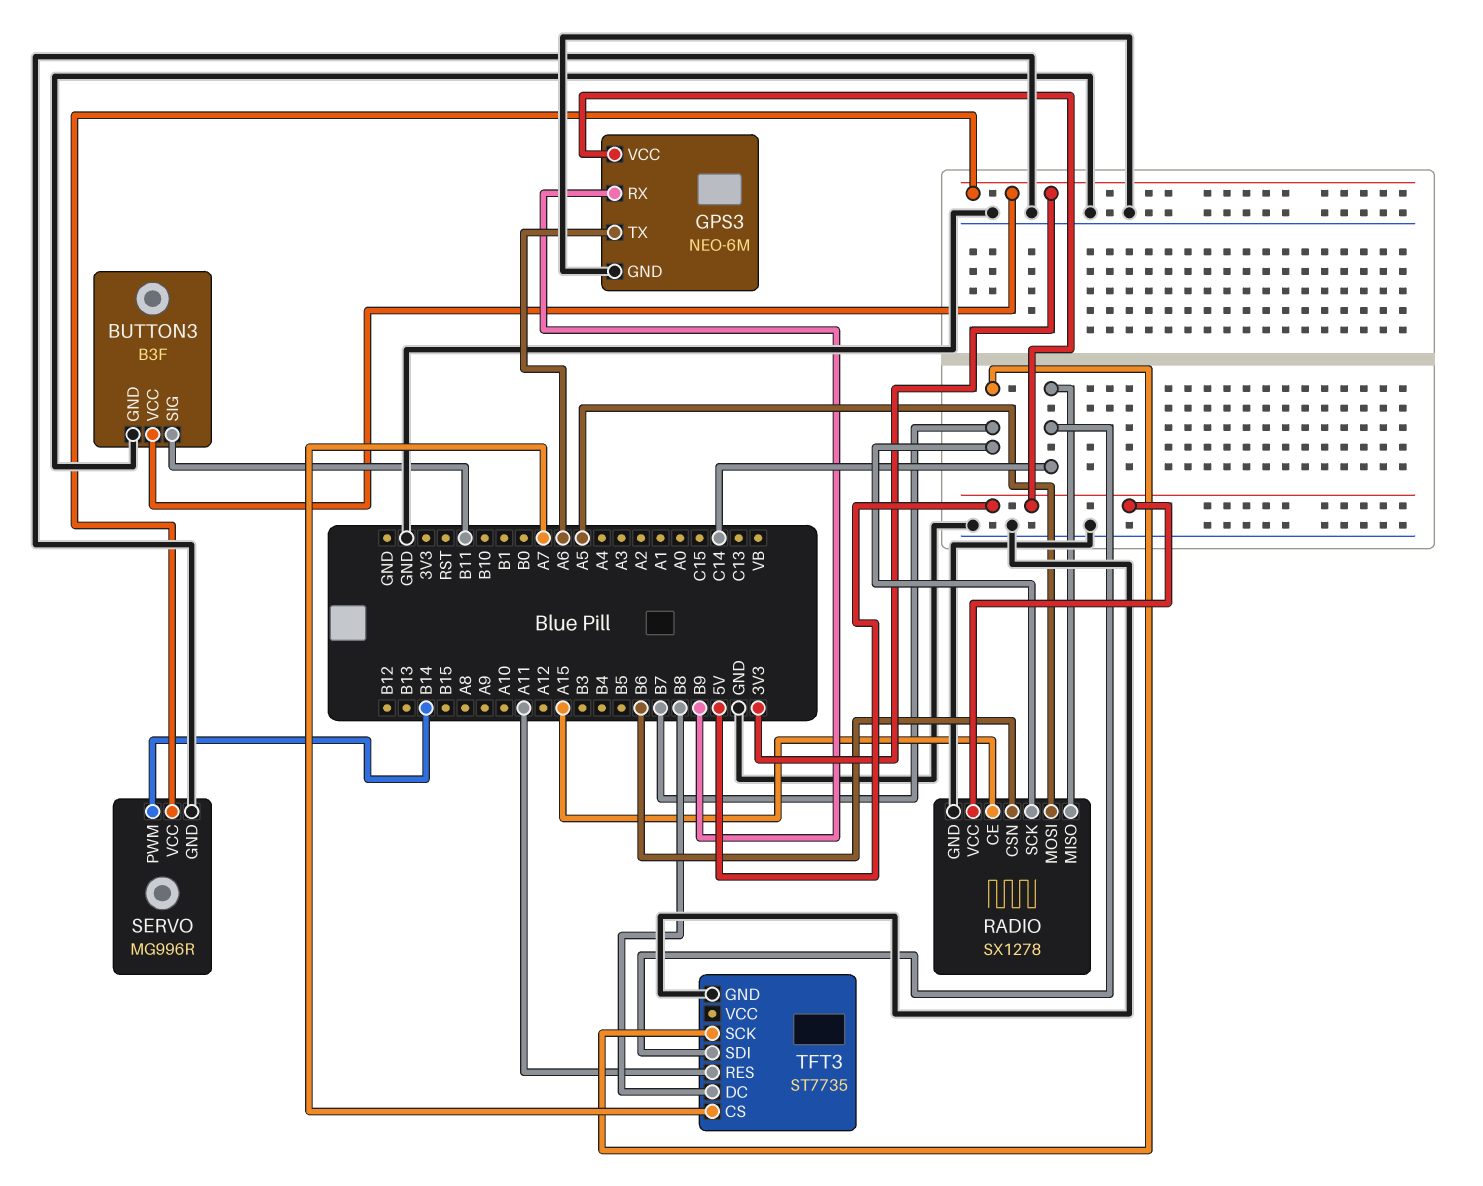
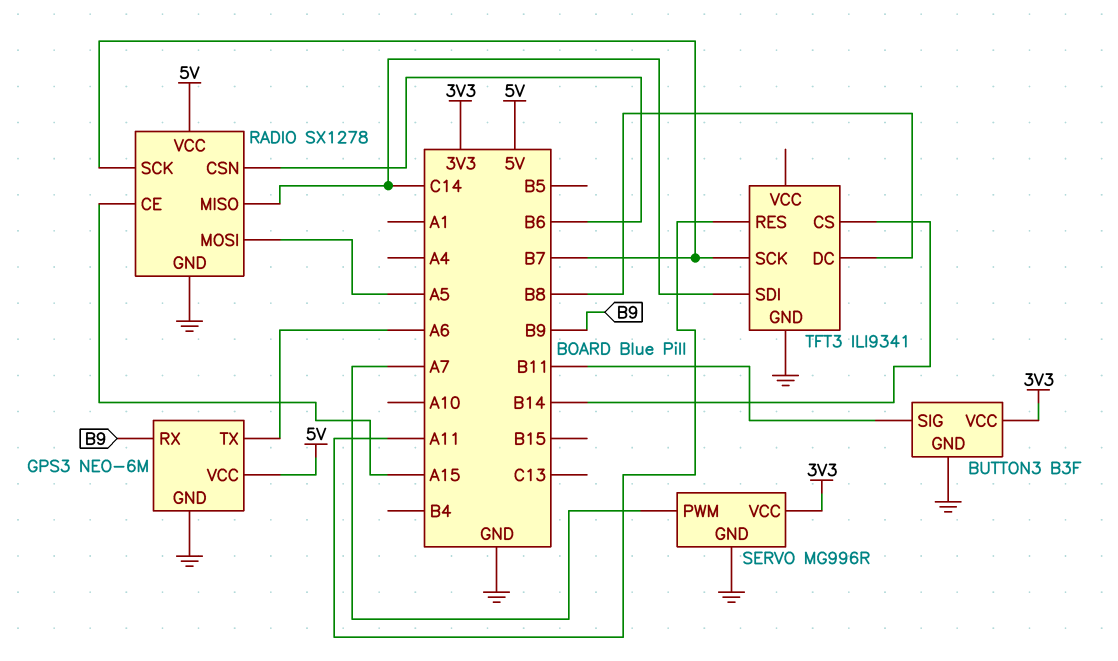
SERVO pin PWM: B14 -> A7
TFT3: ST7735 -> ILI9341
TFT3 pin CS: A7 -> B14

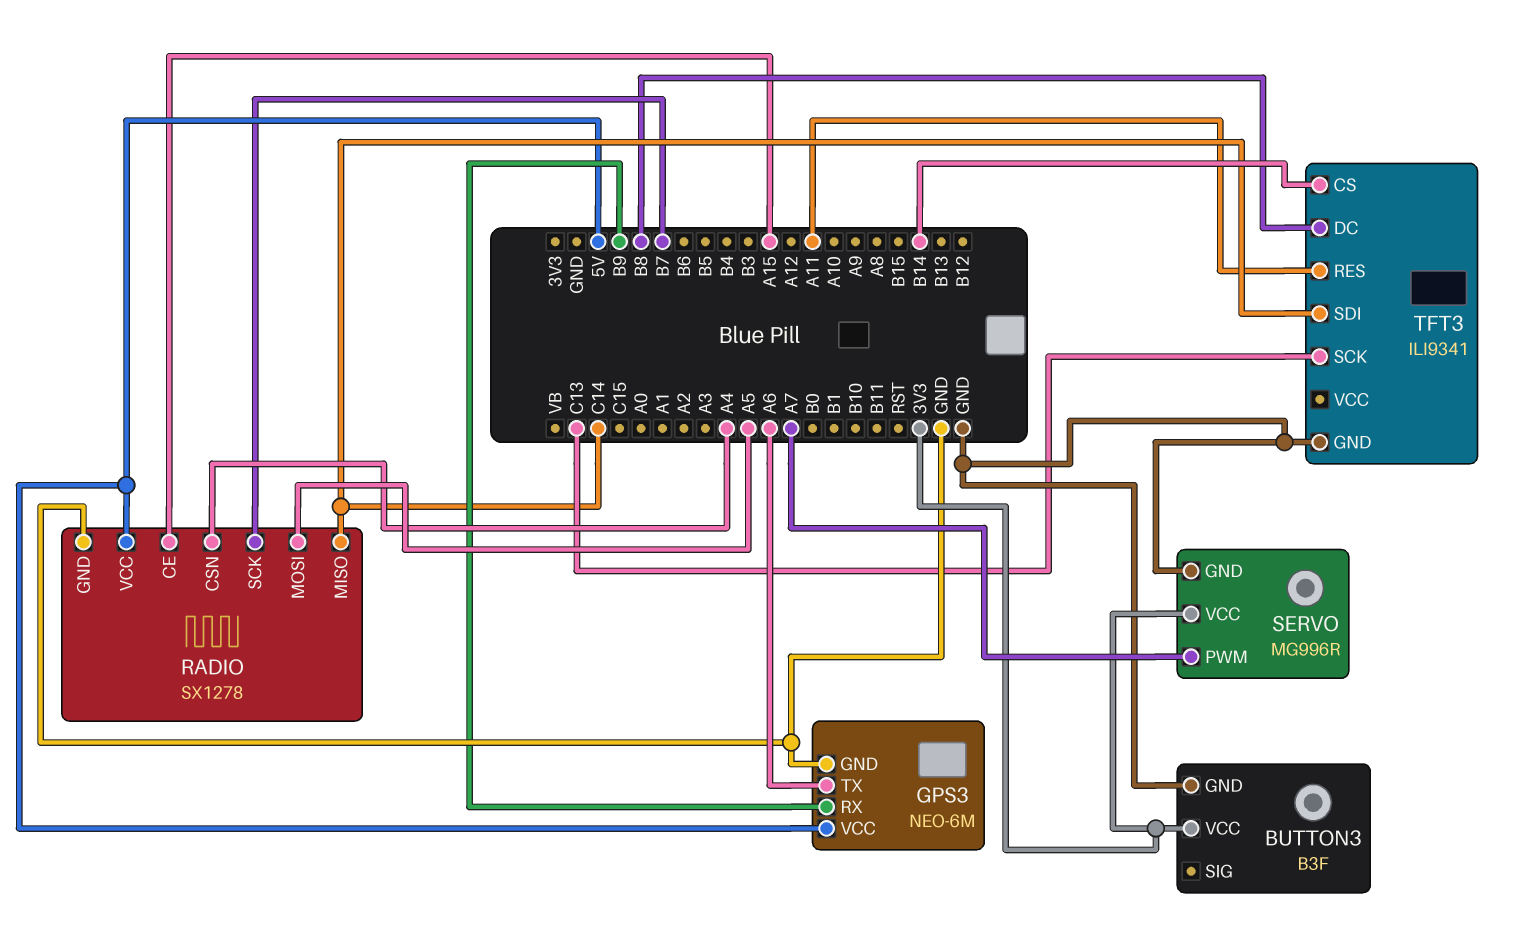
BUTTON3 pin SIG: B11 -> none
RADIO pin CSN: B6 -> A4
TFT3 pin SCK: B7 -> C13

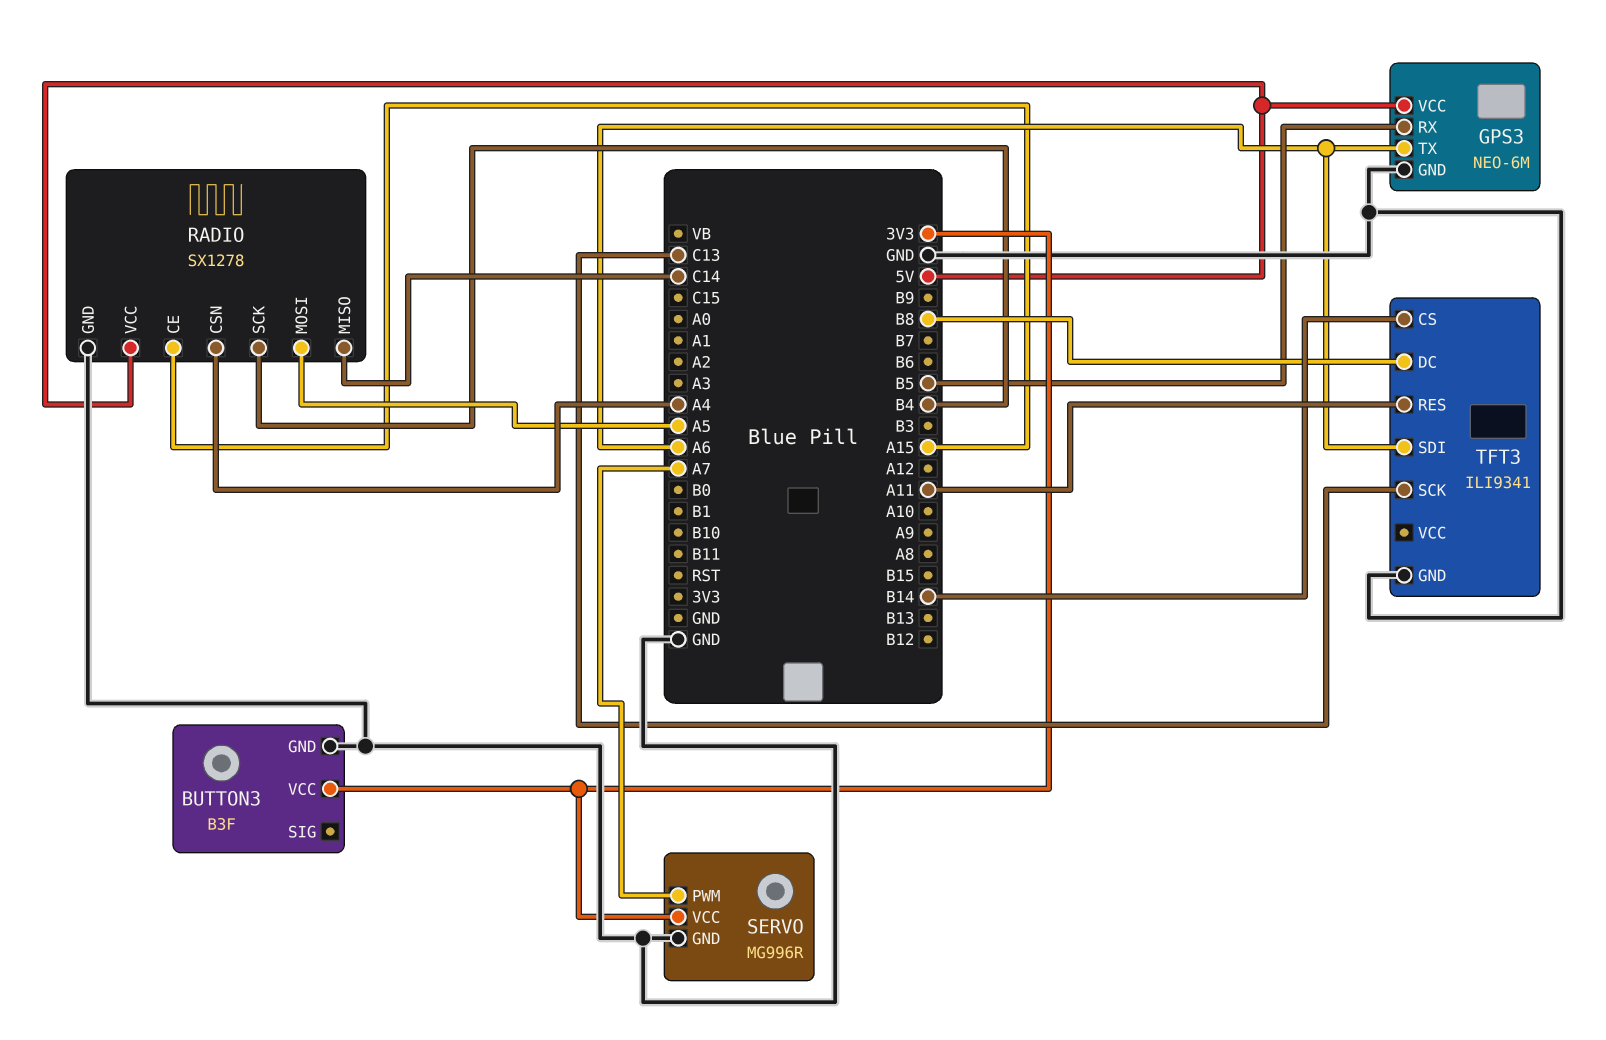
GPS3 pin RX: B9 -> B5
RADIO pin SCK: B7 -> B4
TFT3 pin SDI: C14 -> A6

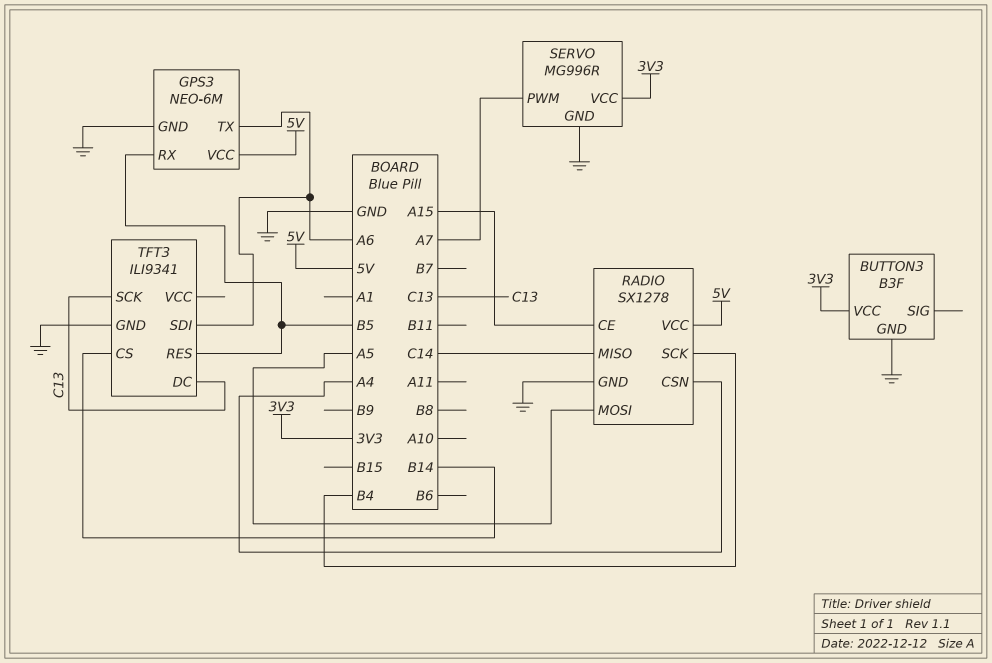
TFT3 pin DC: B8 -> C13
TFT3 pin RES: A11 -> B5

